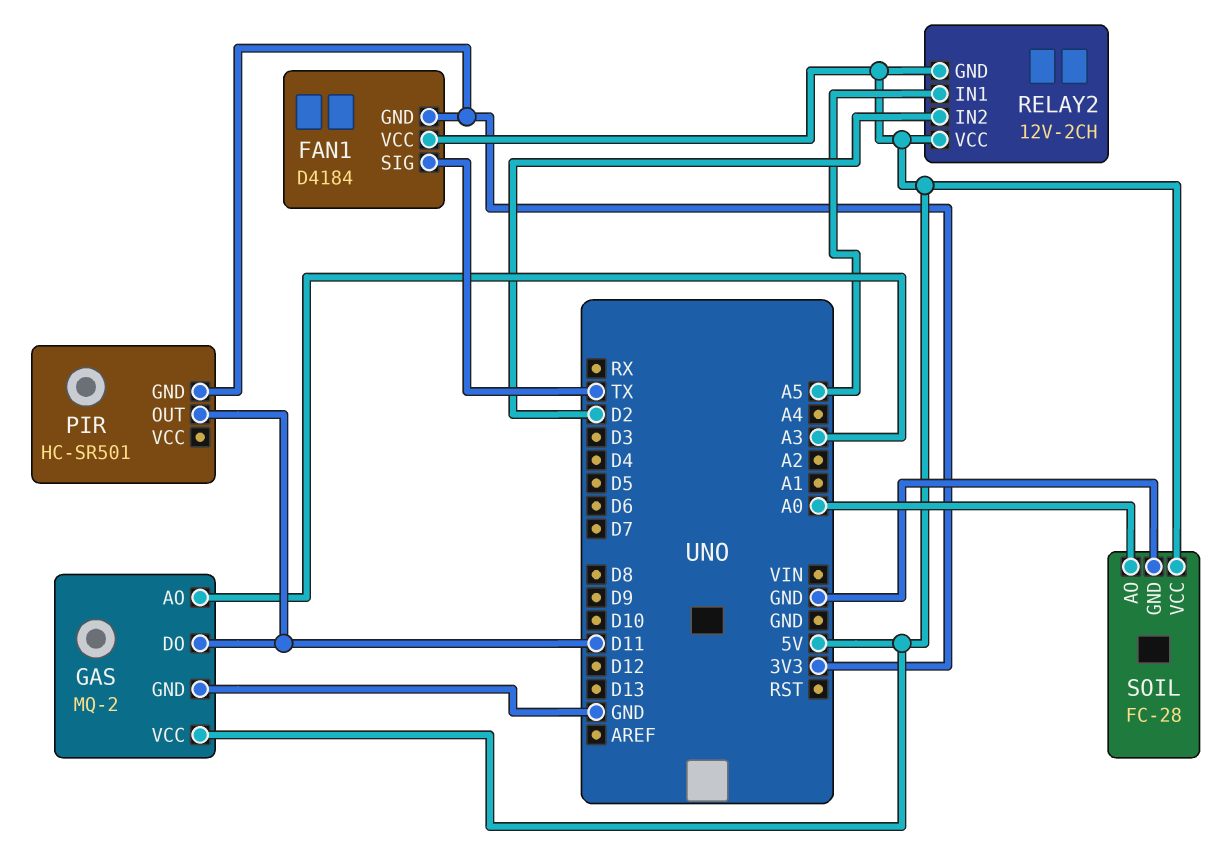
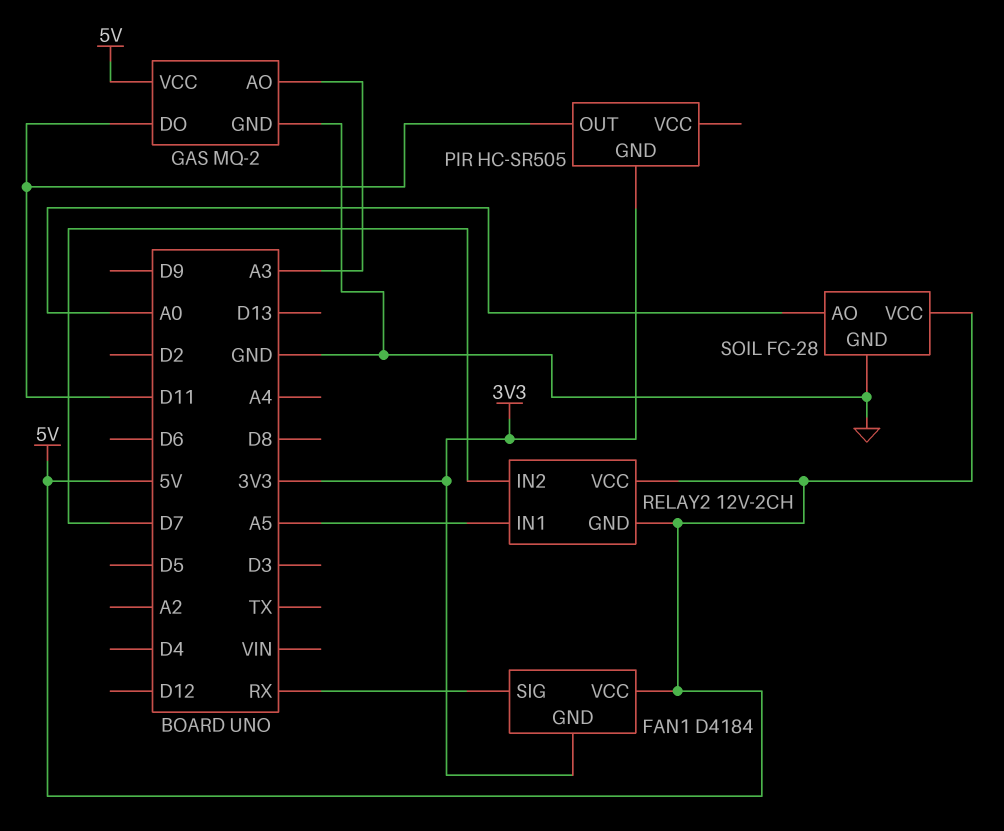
FAN1 pin SIG: TX -> RX
PIR: HC-SR501 -> HC-SR505
RELAY2 pin IN2: D2 -> D7

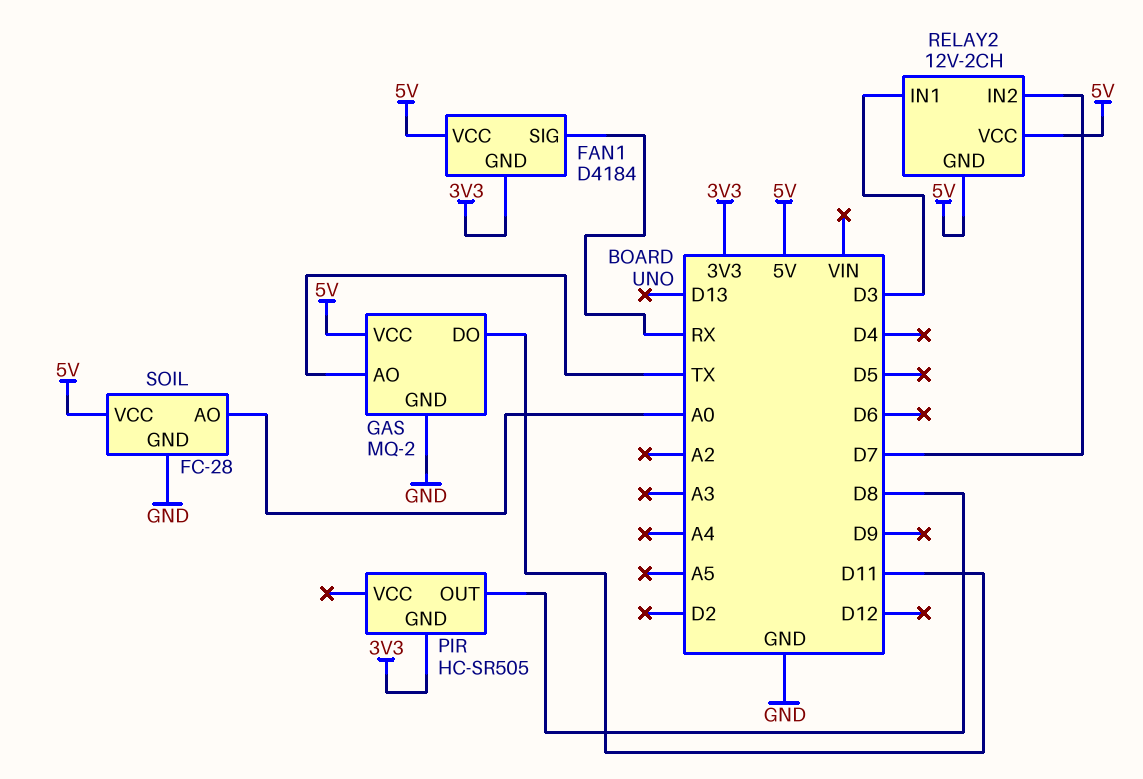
GAS pin AO: A3 -> TX
PIR pin OUT: D11 -> D8
RELAY2 pin IN1: A5 -> D3

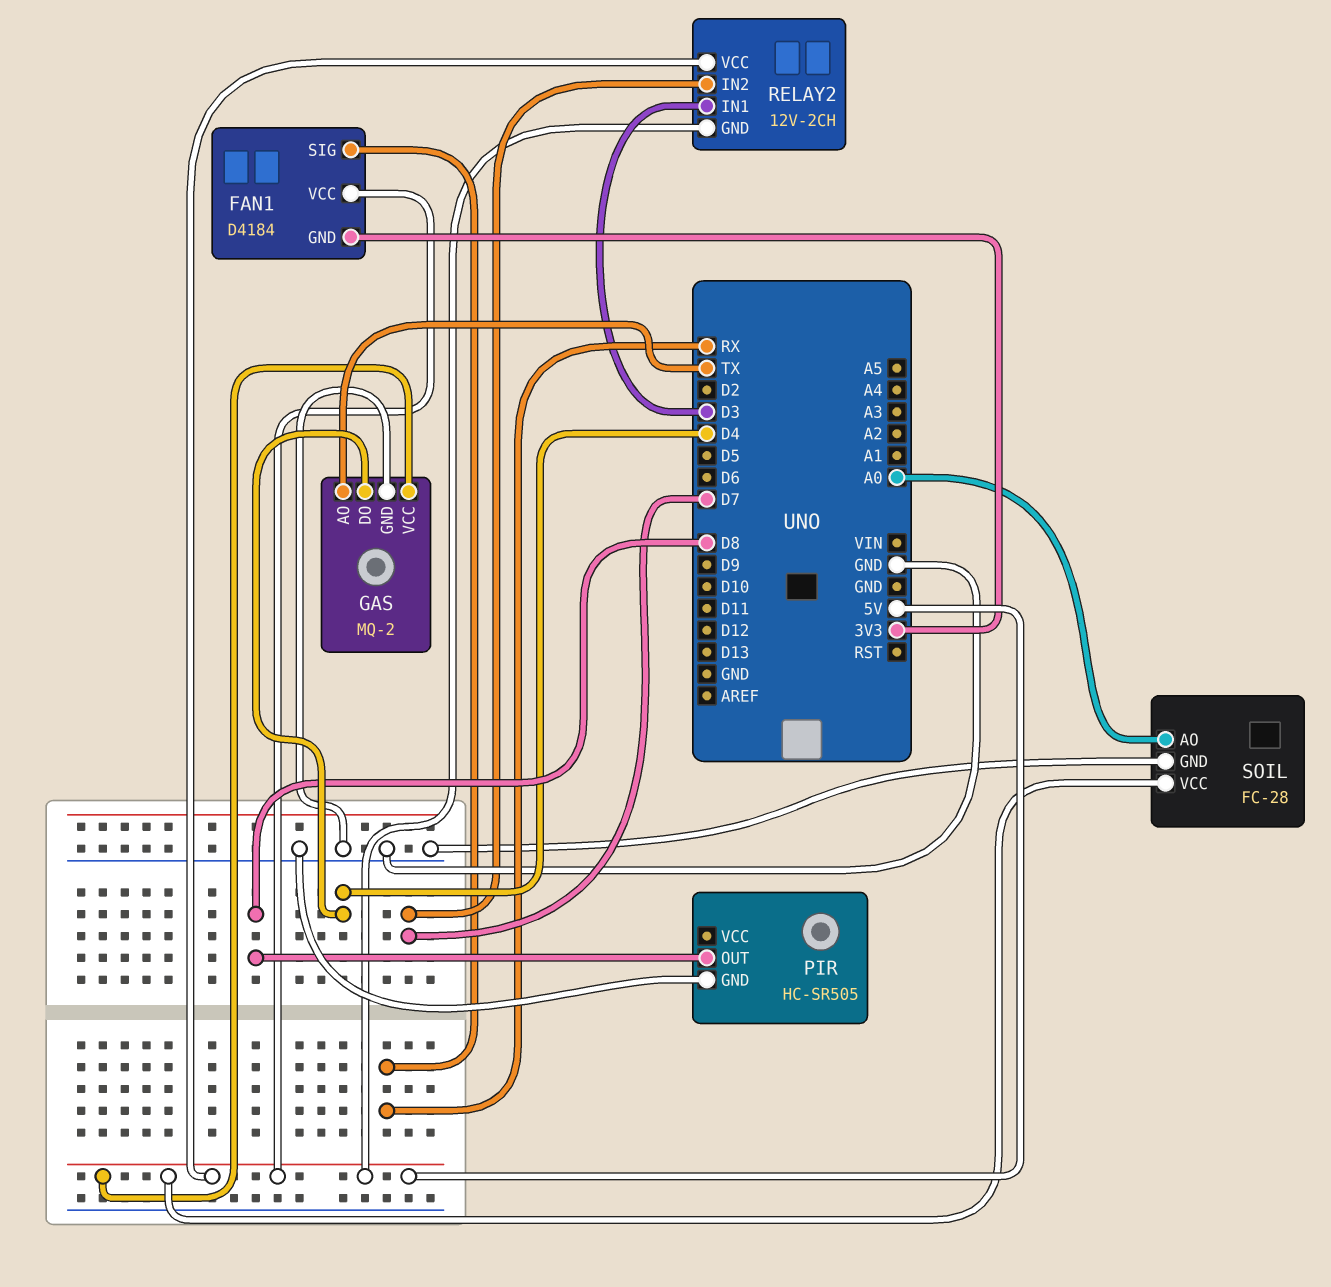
GAS pin DO: D11 -> D4
PIR pin GND: 3V3 -> GND

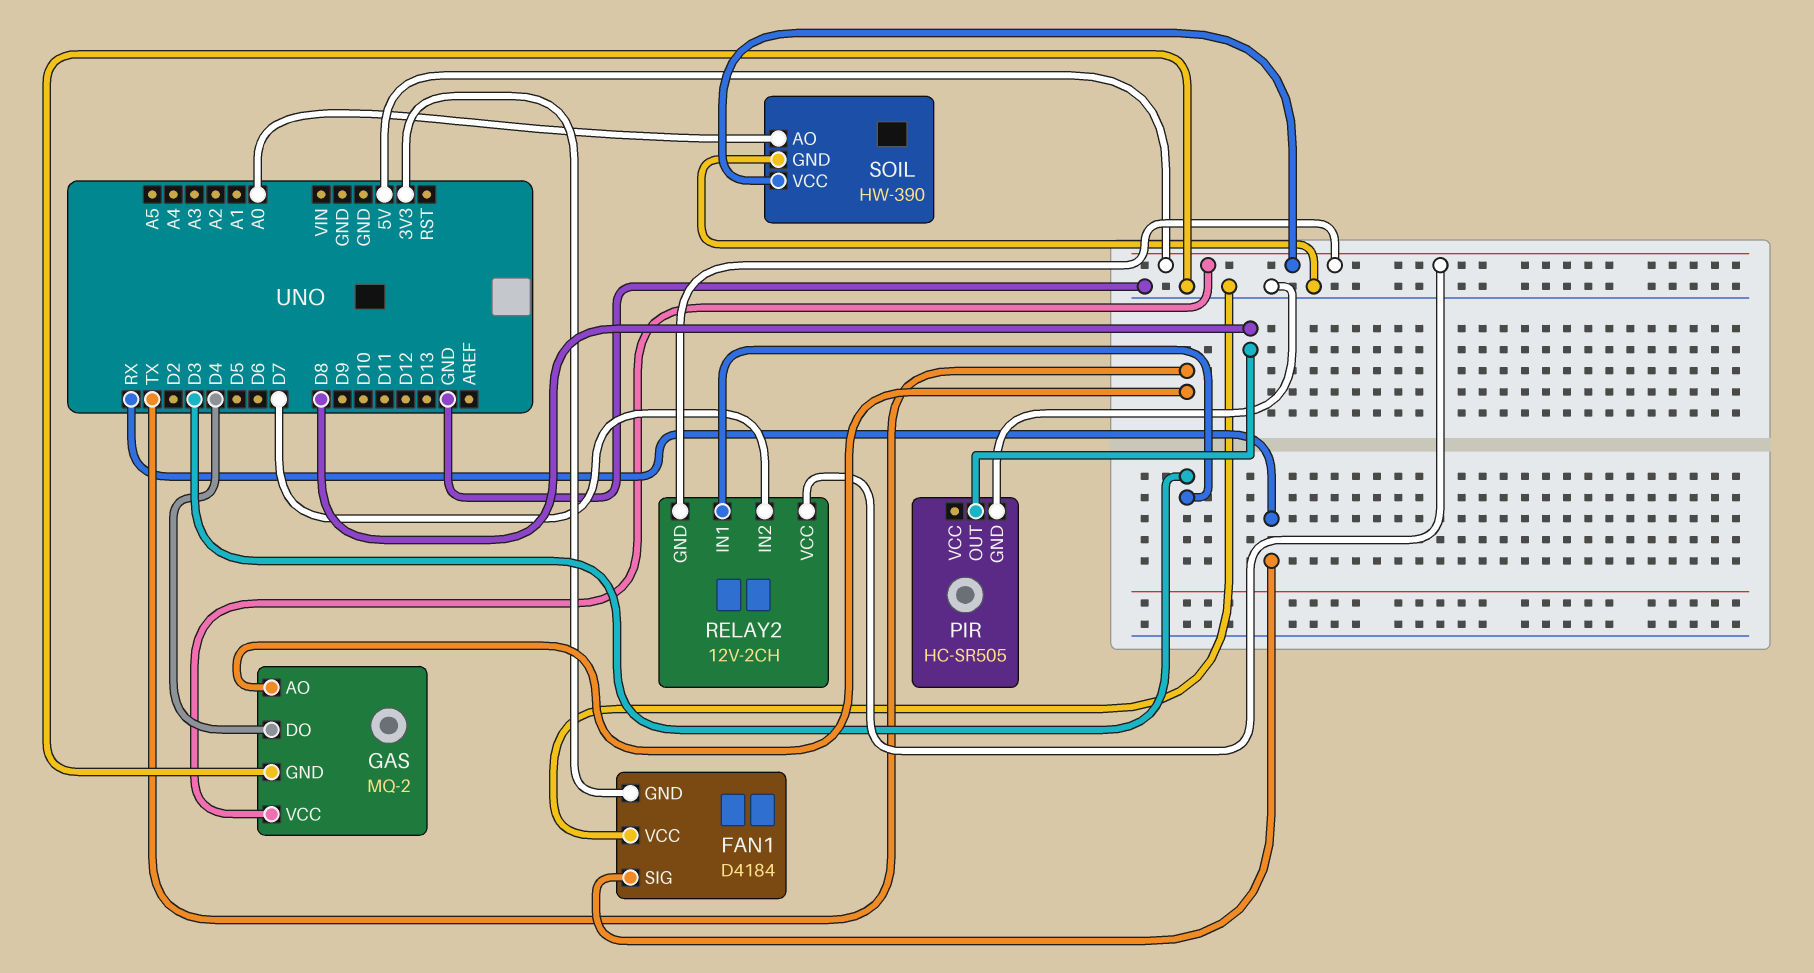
FAN1 pin VCC: 5V -> GND
SOIL: FC-28 -> HW-390

